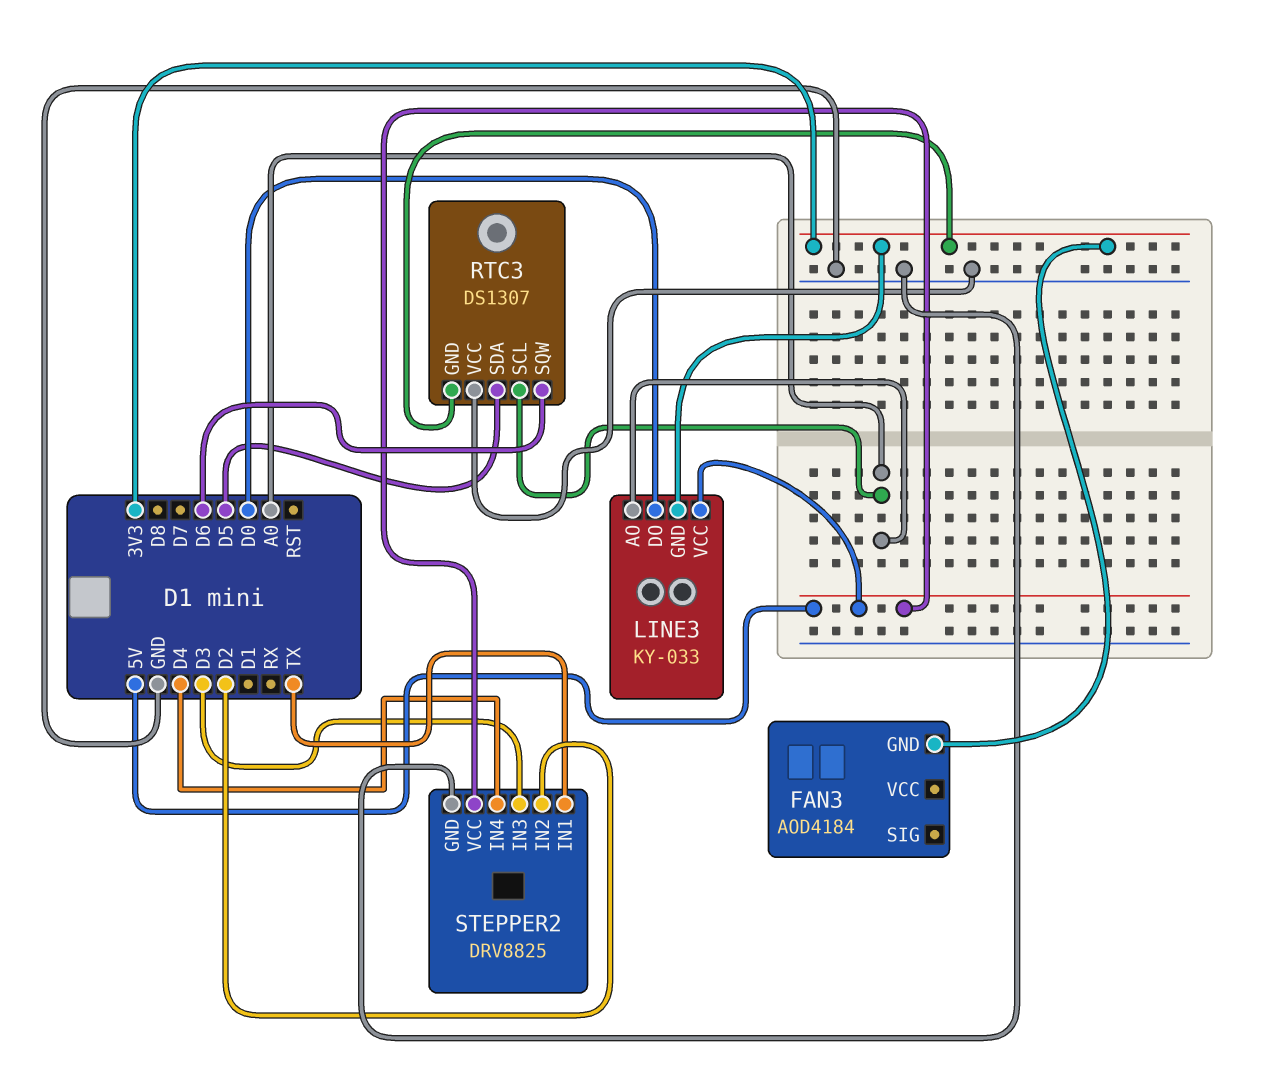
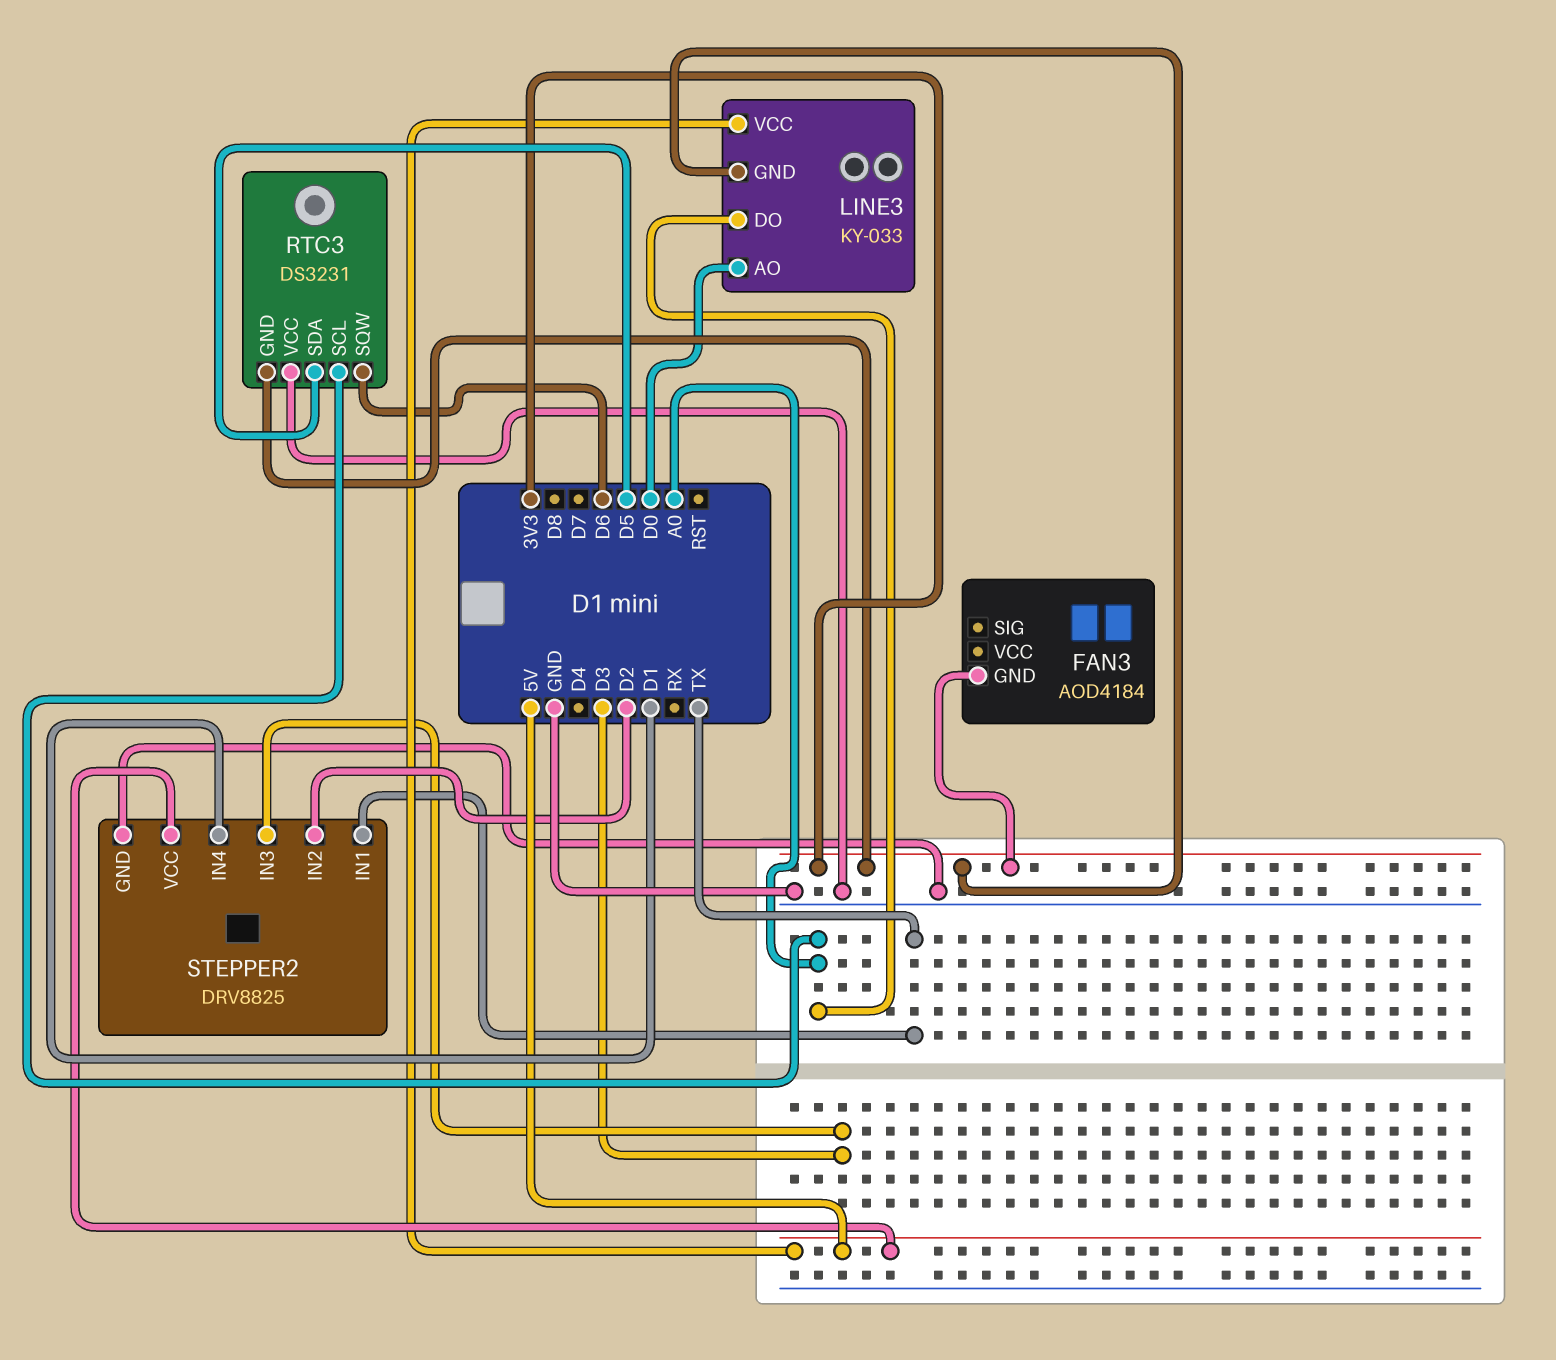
LINE3 pin AO: A0 -> D0
LINE3 pin DO: D0 -> A0
RTC3: DS1307 -> DS3231
STEPPER2 pin IN4: D4 -> D1

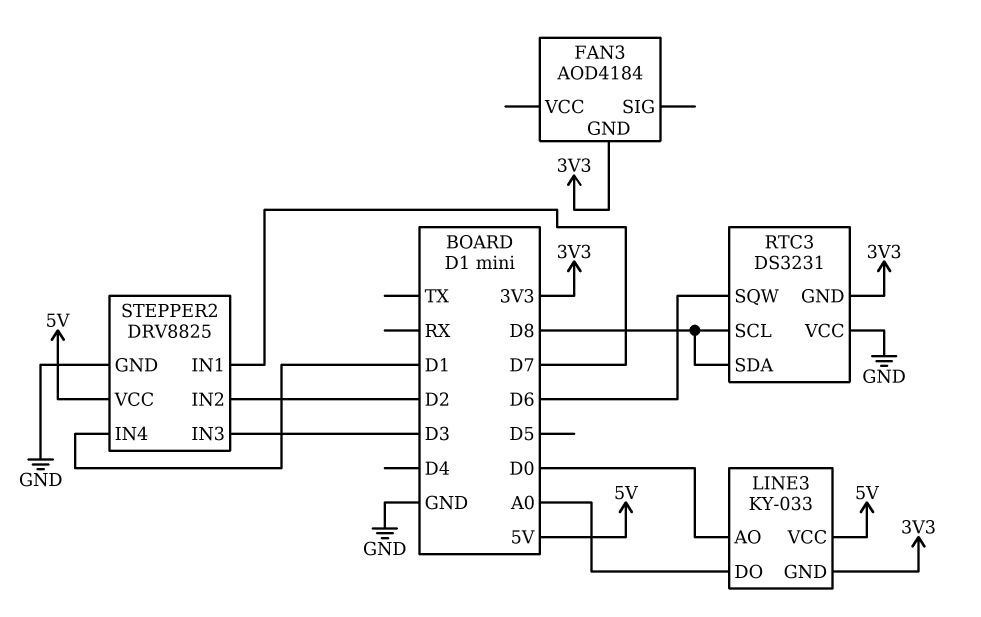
RTC3 pin SCL: A0 -> D8
RTC3 pin SDA: D5 -> D8
STEPPER2 pin IN1: TX -> D7

